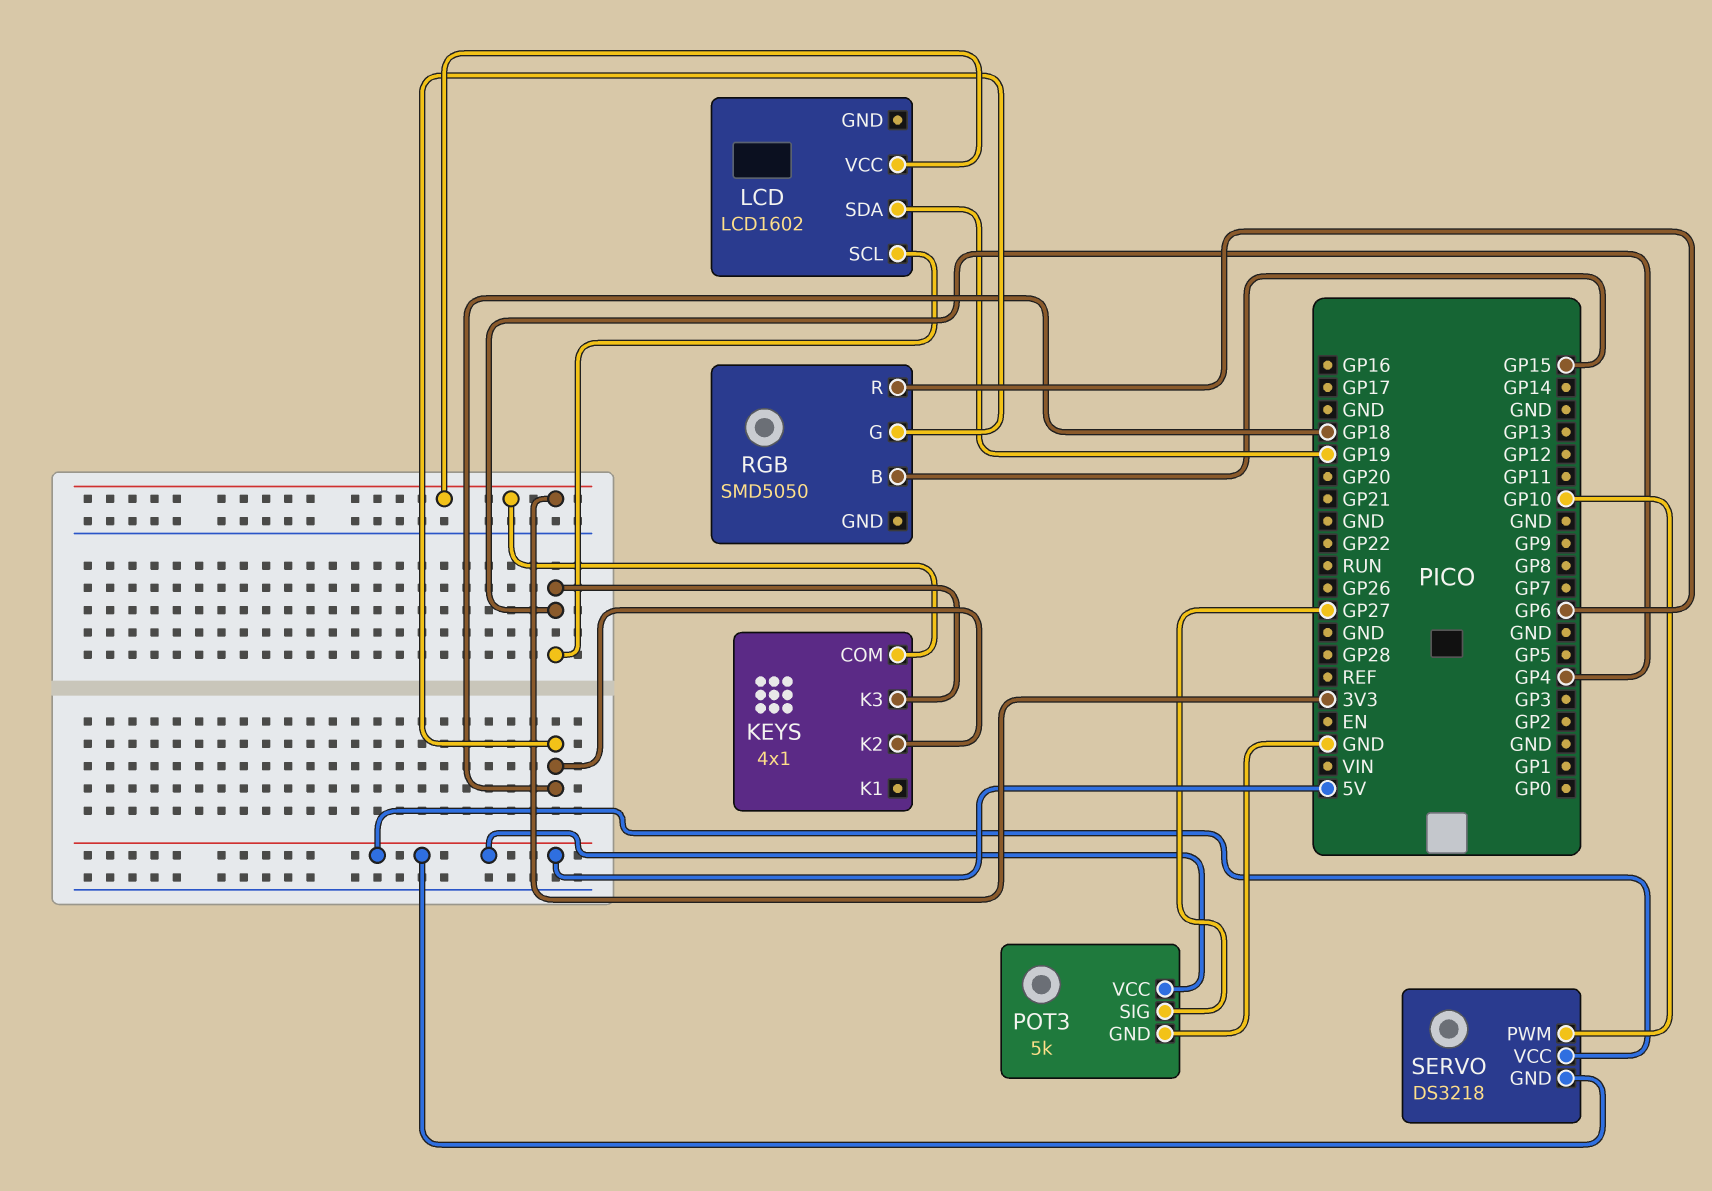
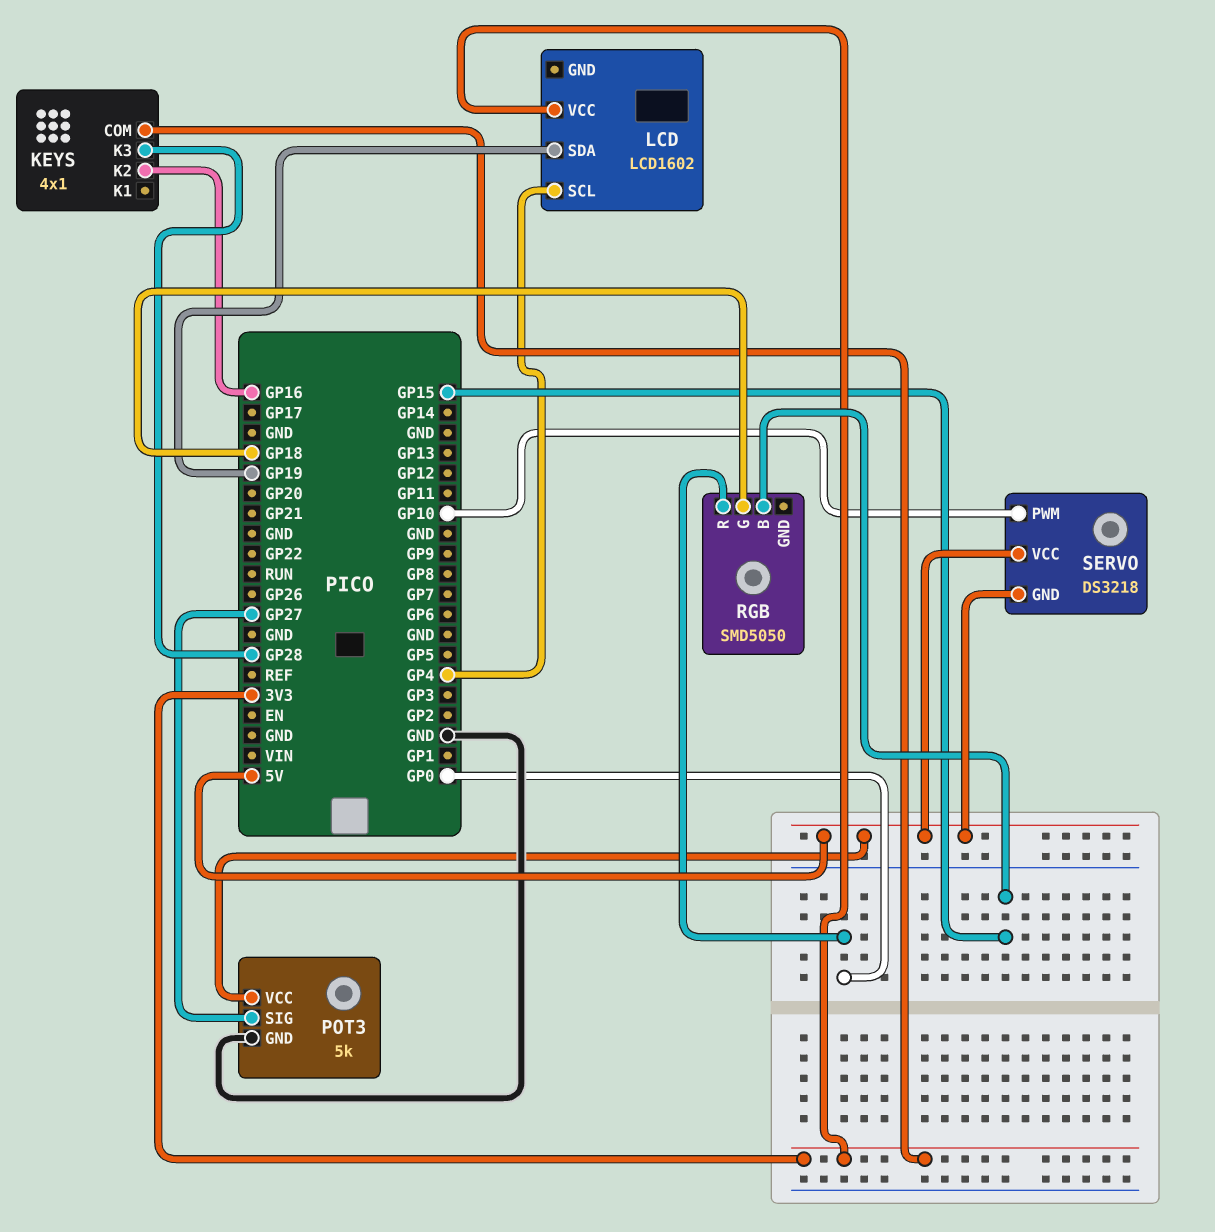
KEYS pin K2: GP18 -> GP16
KEYS pin K3: GP4 -> GP28
RGB pin R: GP6 -> GP0

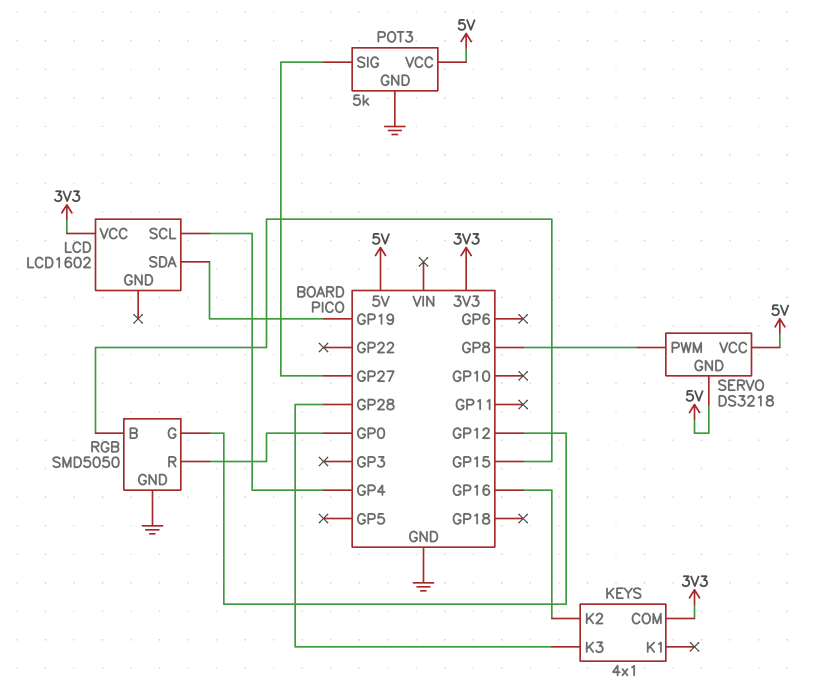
RGB pin G: GP18 -> GP12
RGB pin GND: none -> GND
SERVO pin PWM: GP10 -> GP8

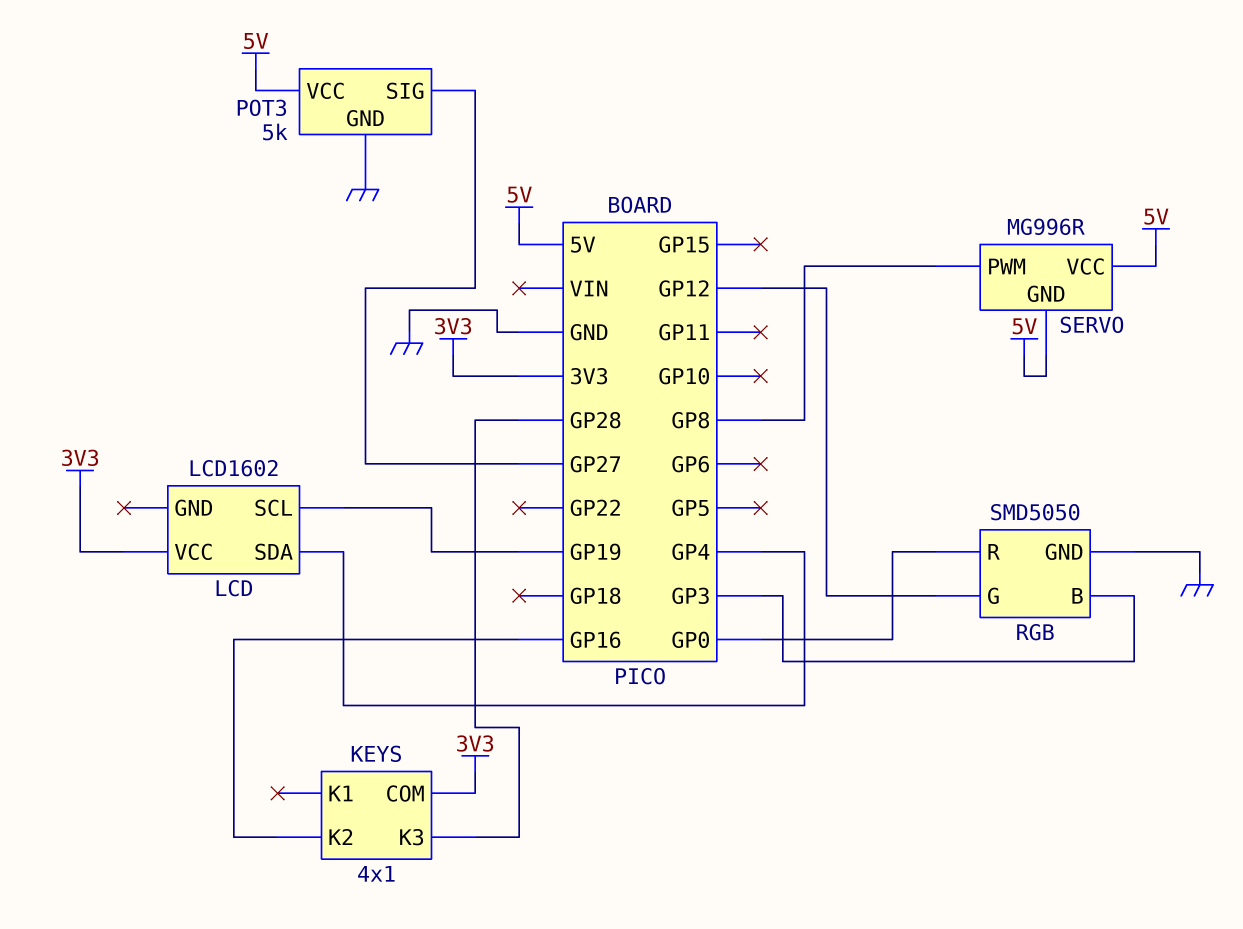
LCD pin SCL: GP4 -> GP19
LCD pin SDA: GP19 -> GP4
RGB pin B: GP15 -> GP3
SERVO: DS3218 -> MG996R

